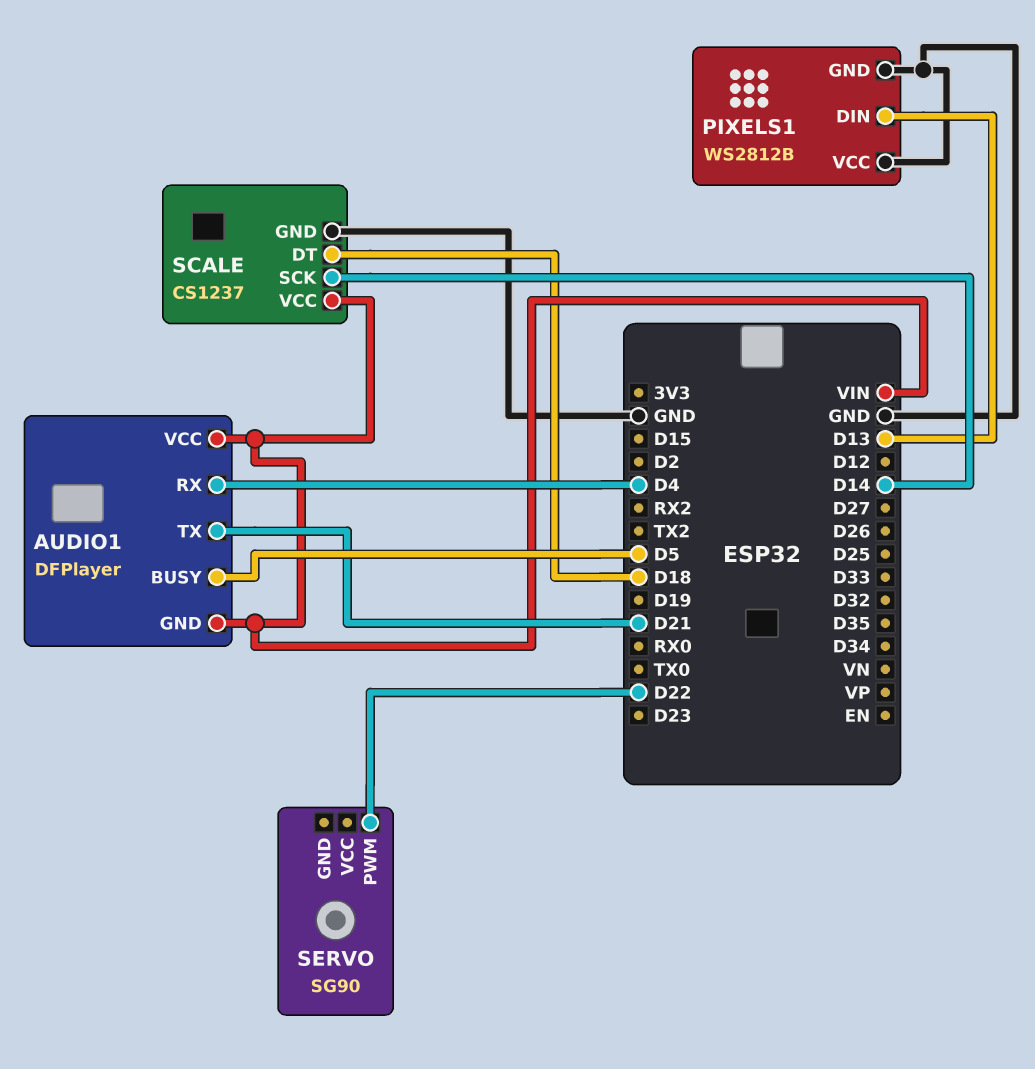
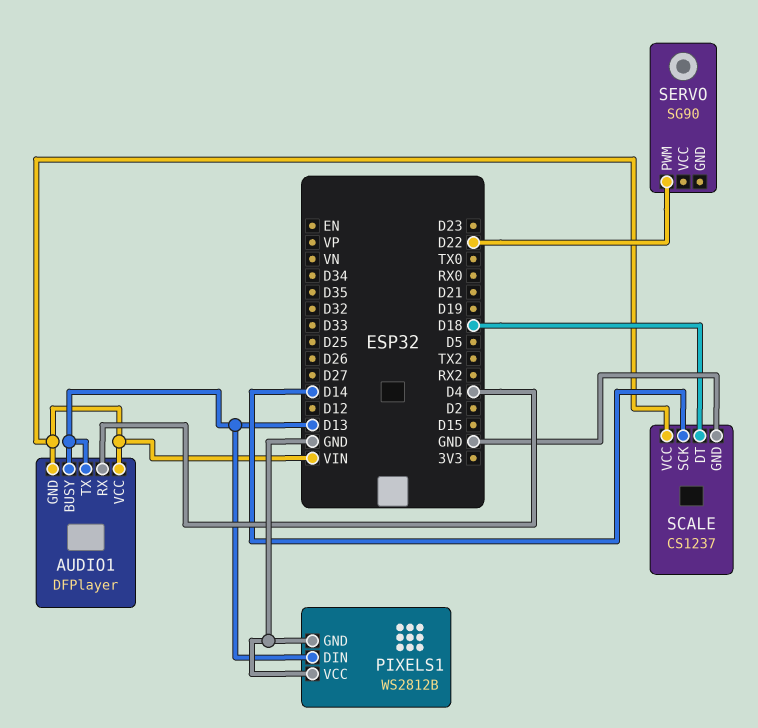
AUDIO1 pin BUSY: D5 -> D13
AUDIO1 pin TX: D21 -> D13

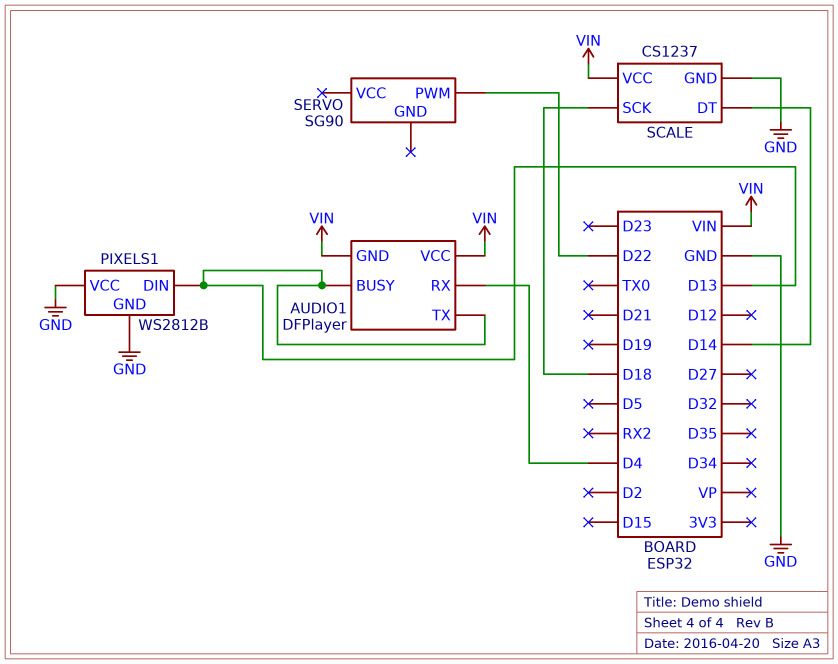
SCALE pin DT: D18 -> D14
SCALE pin SCK: D14 -> D18

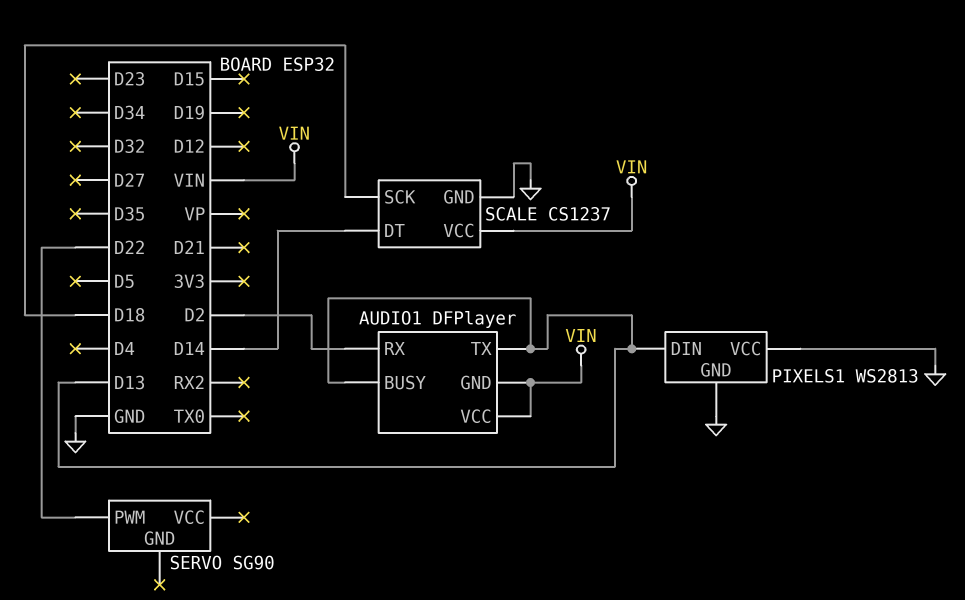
AUDIO1 pin RX: D4 -> D2
PIXELS1: WS2812B -> WS2813

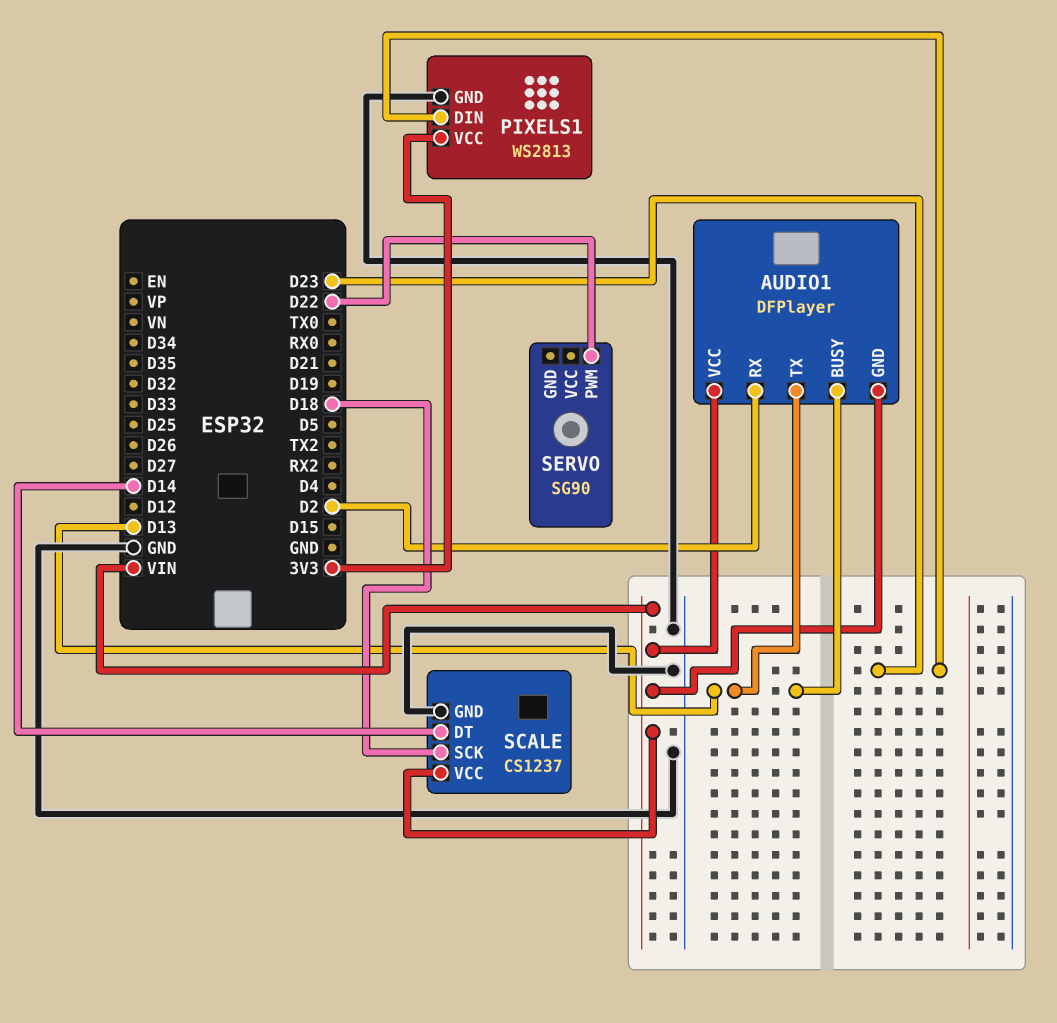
PIXELS1 pin DIN: D13 -> D23
PIXELS1 pin VCC: GND -> 3V3

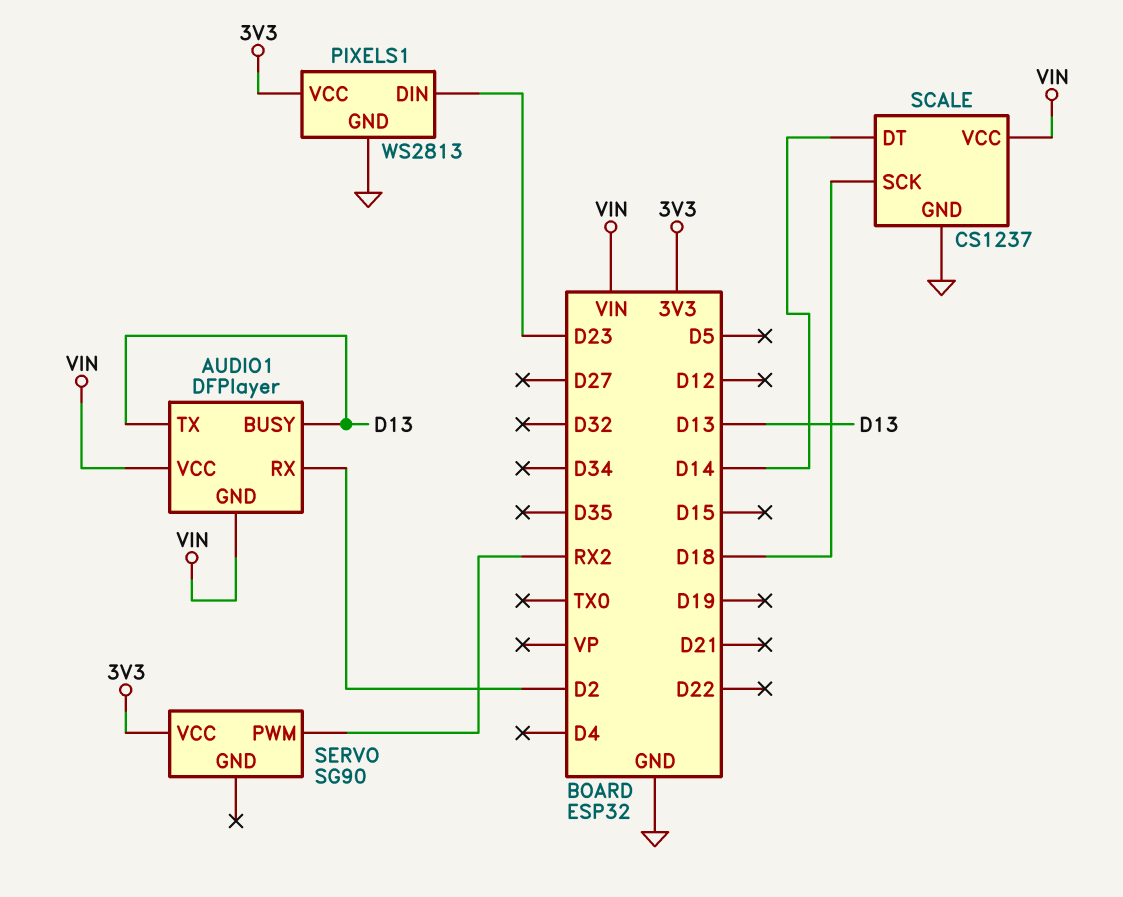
SERVO pin PWM: D22 -> RX2
SERVO pin VCC: none -> 3V3

